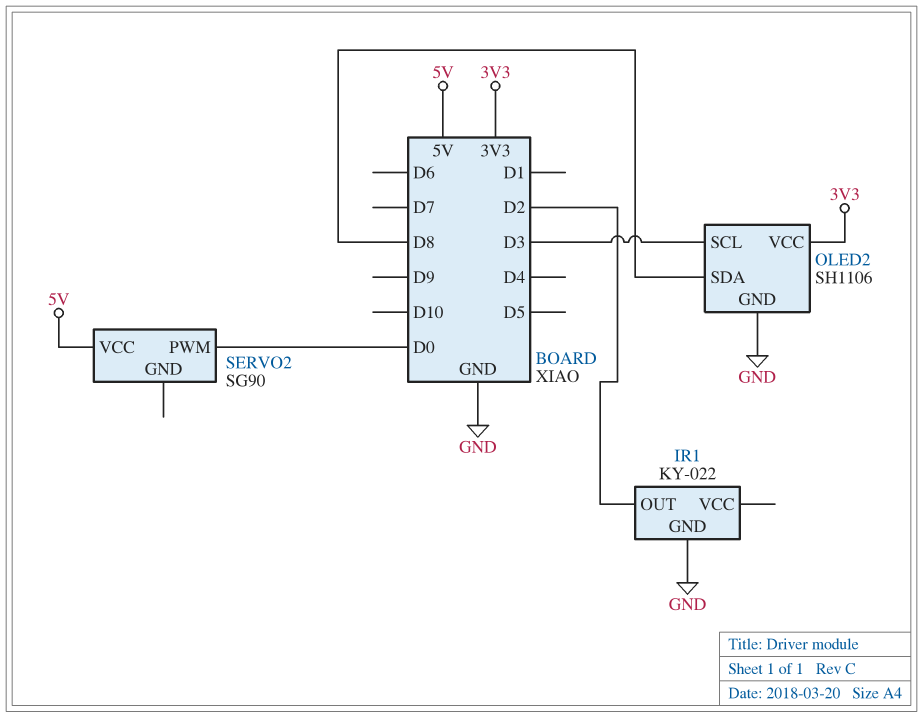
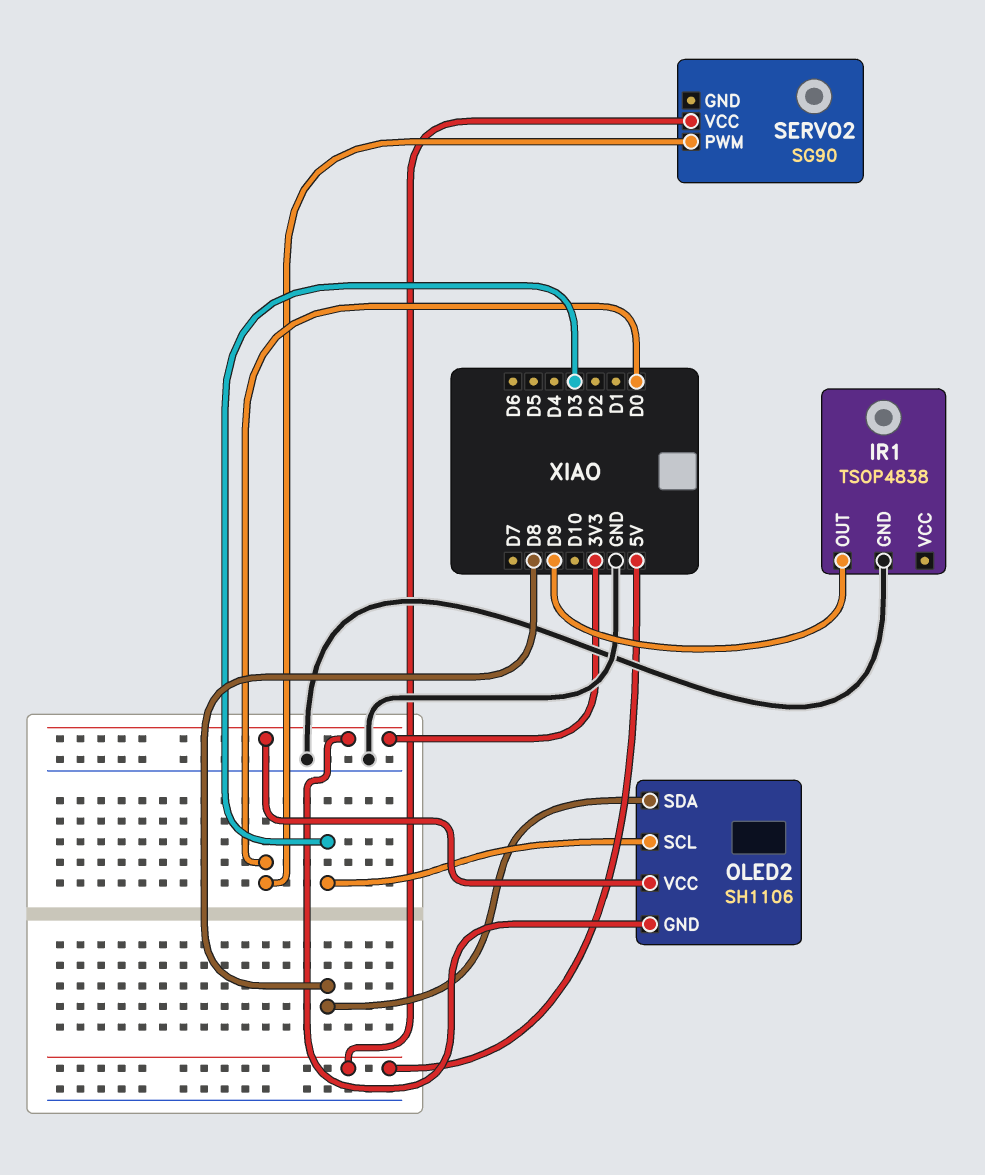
IR1: KY-022 -> TSOP4838
IR1 pin OUT: D2 -> D9
OLED2 pin GND: GND -> 3V3

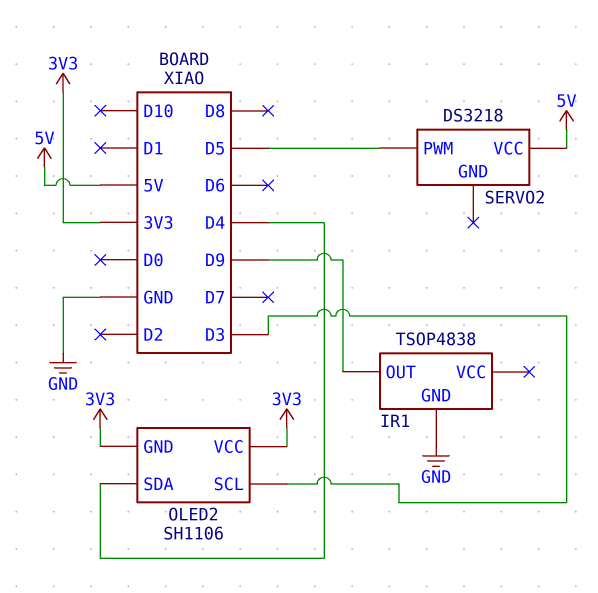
OLED2 pin SDA: D8 -> D4
SERVO2: SG90 -> DS3218
SERVO2 pin PWM: D0 -> D5

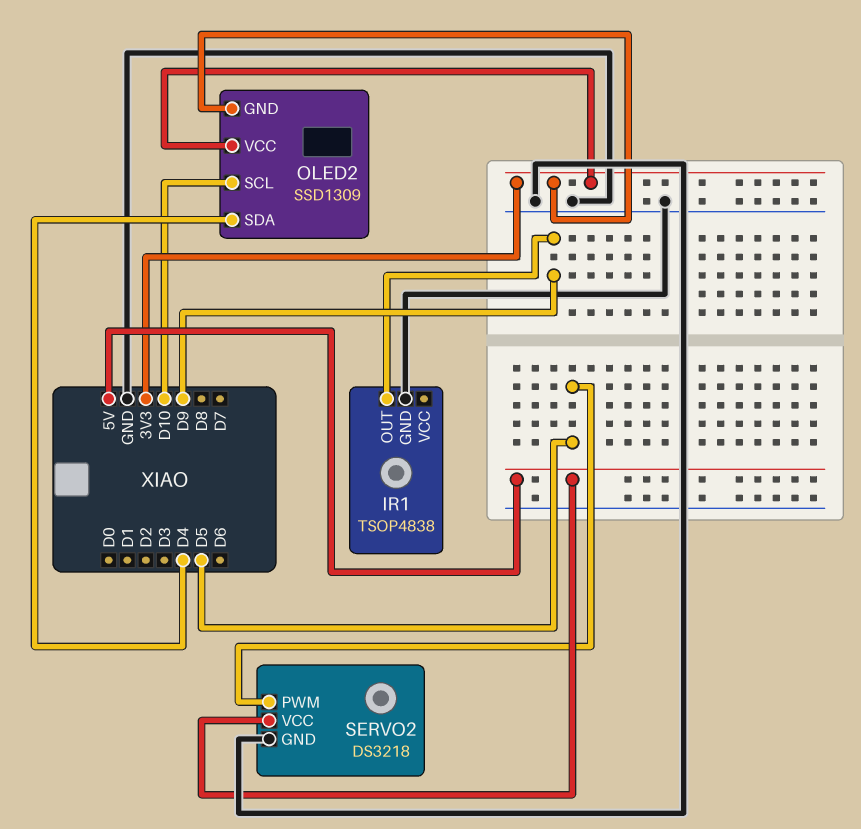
OLED2: SH1106 -> SSD1309
OLED2 pin SCL: D3 -> D10
SERVO2 pin GND: none -> GND

